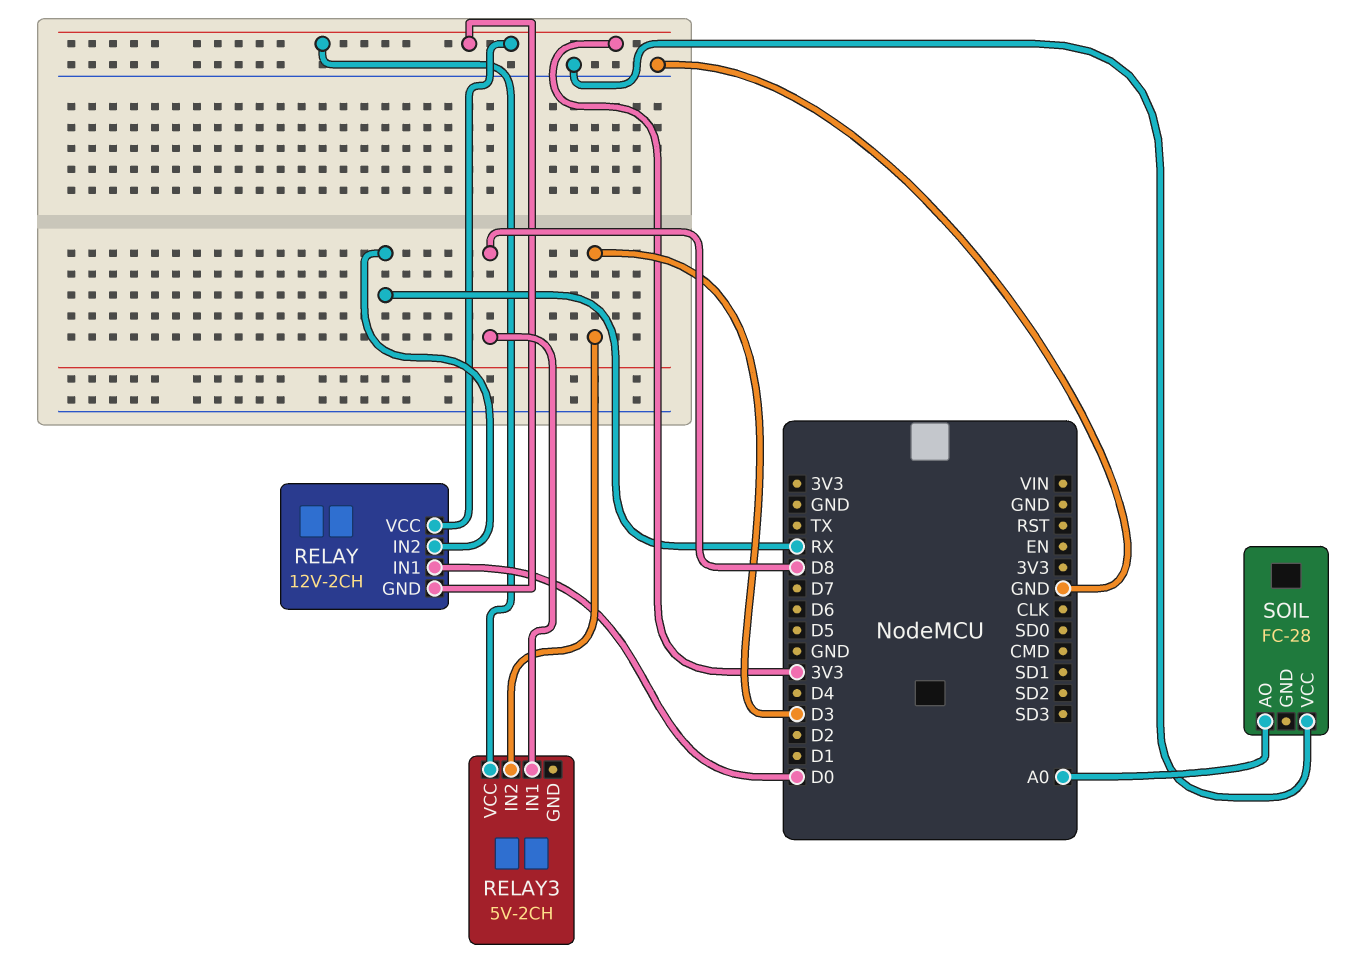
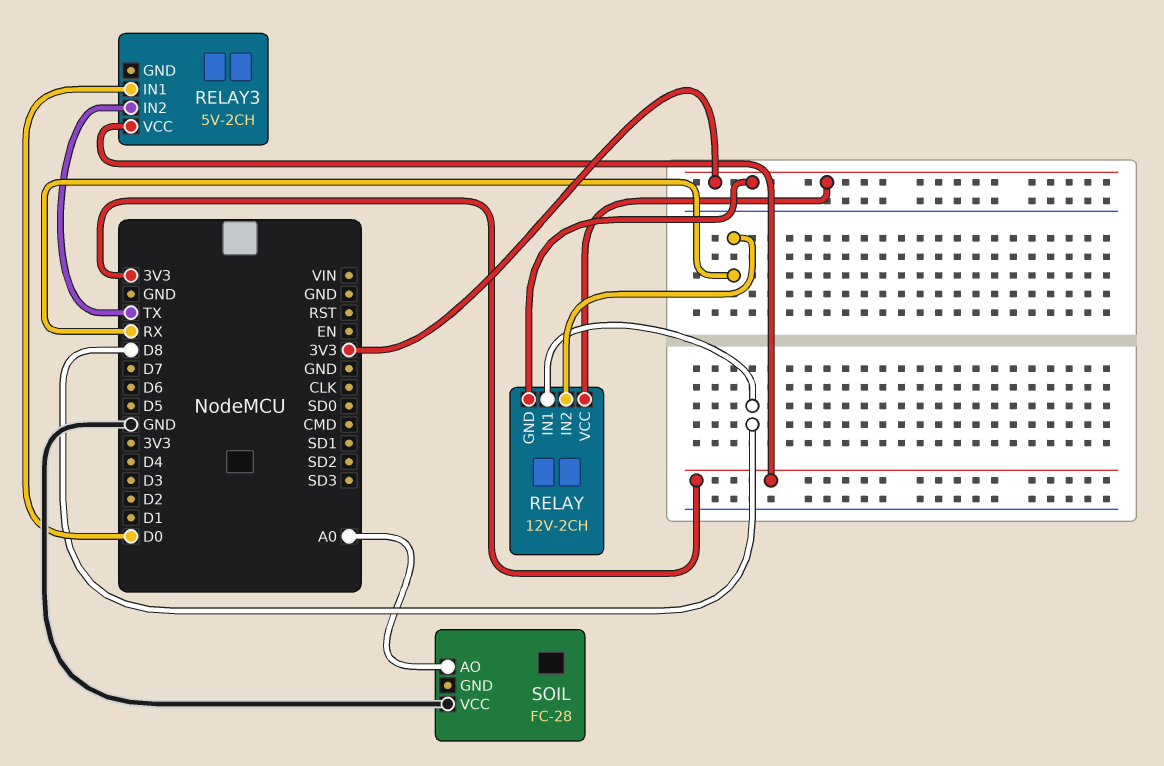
RELAY pin IN1: D0 -> D8
RELAY3 pin IN1: D8 -> D0
RELAY3 pin IN2: D3 -> TX

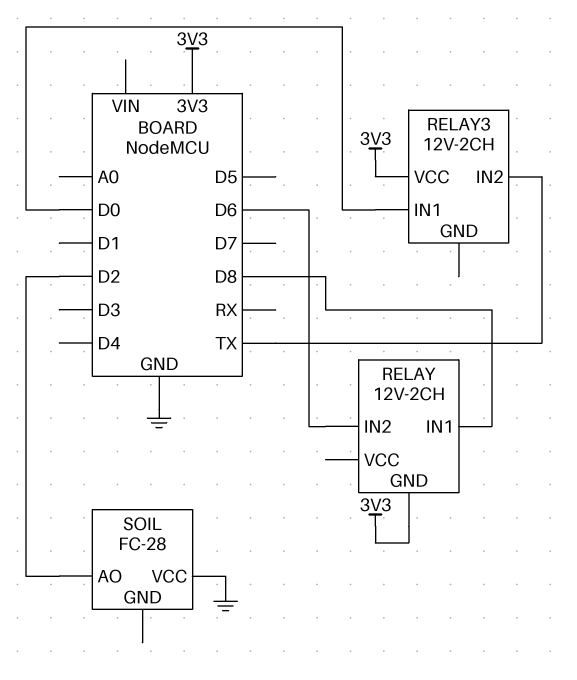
RELAY pin IN2: RX -> D6
RELAY pin VCC: 3V3 -> none
RELAY3: 5V-2CH -> 12V-2CH
SOIL pin AO: A0 -> D2

